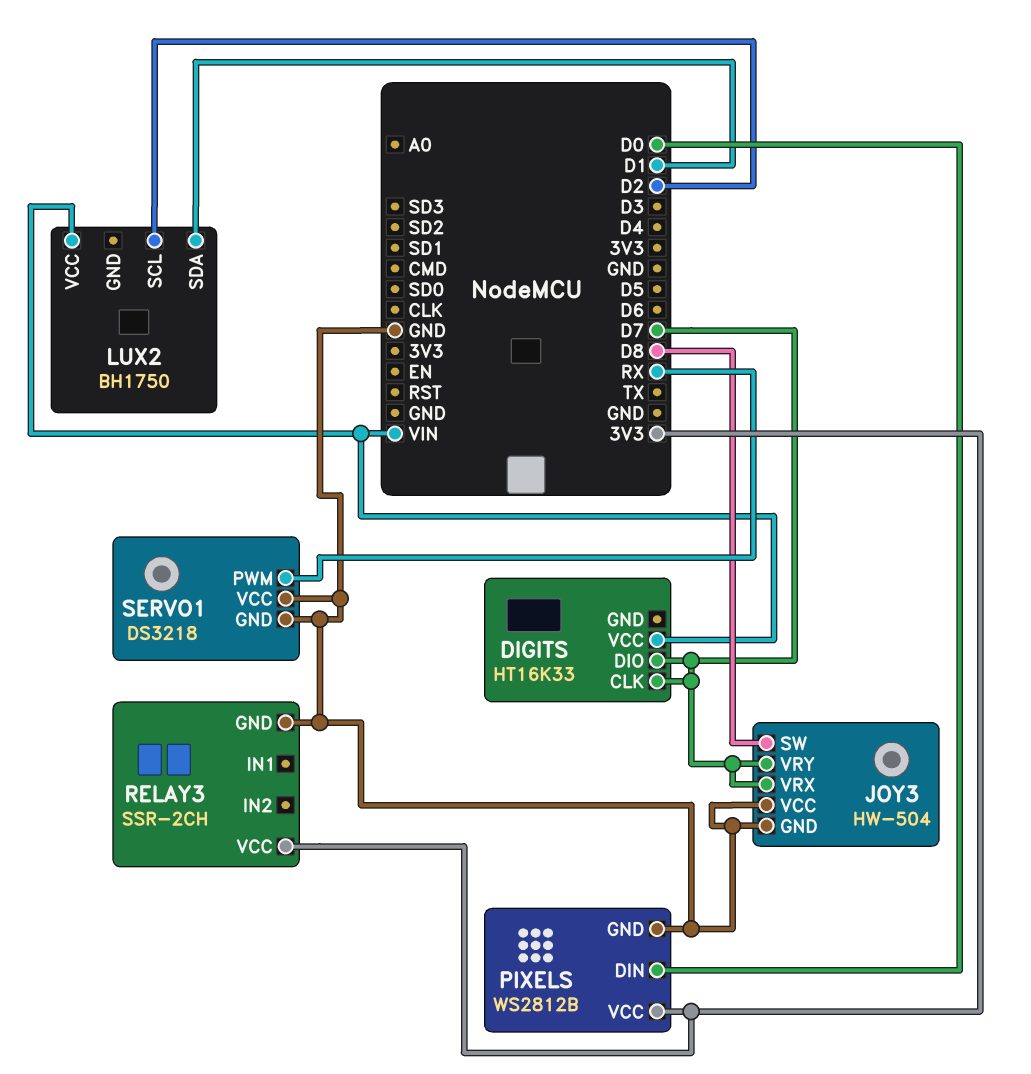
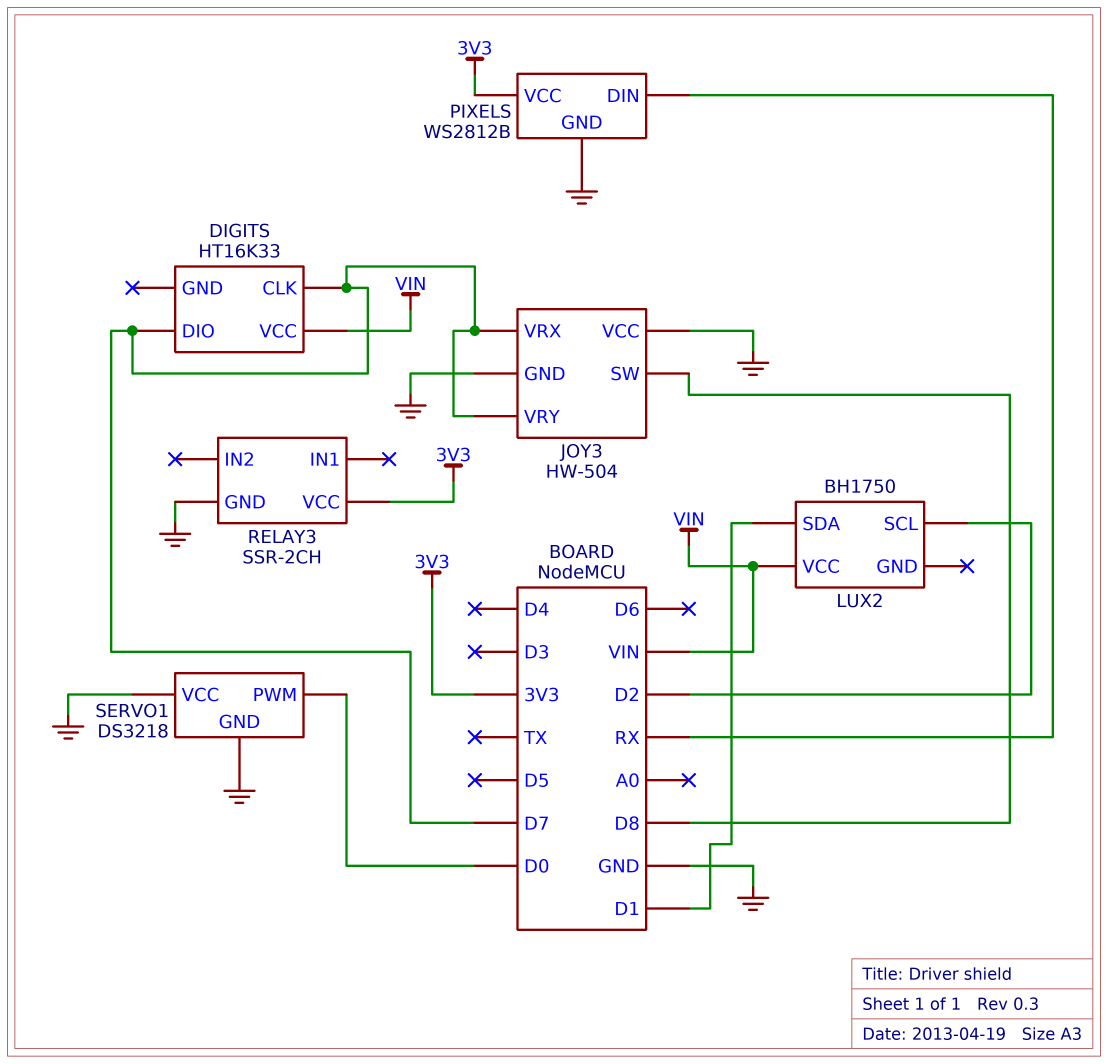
PIXELS pin DIN: D0 -> RX
SERVO1 pin PWM: RX -> D0

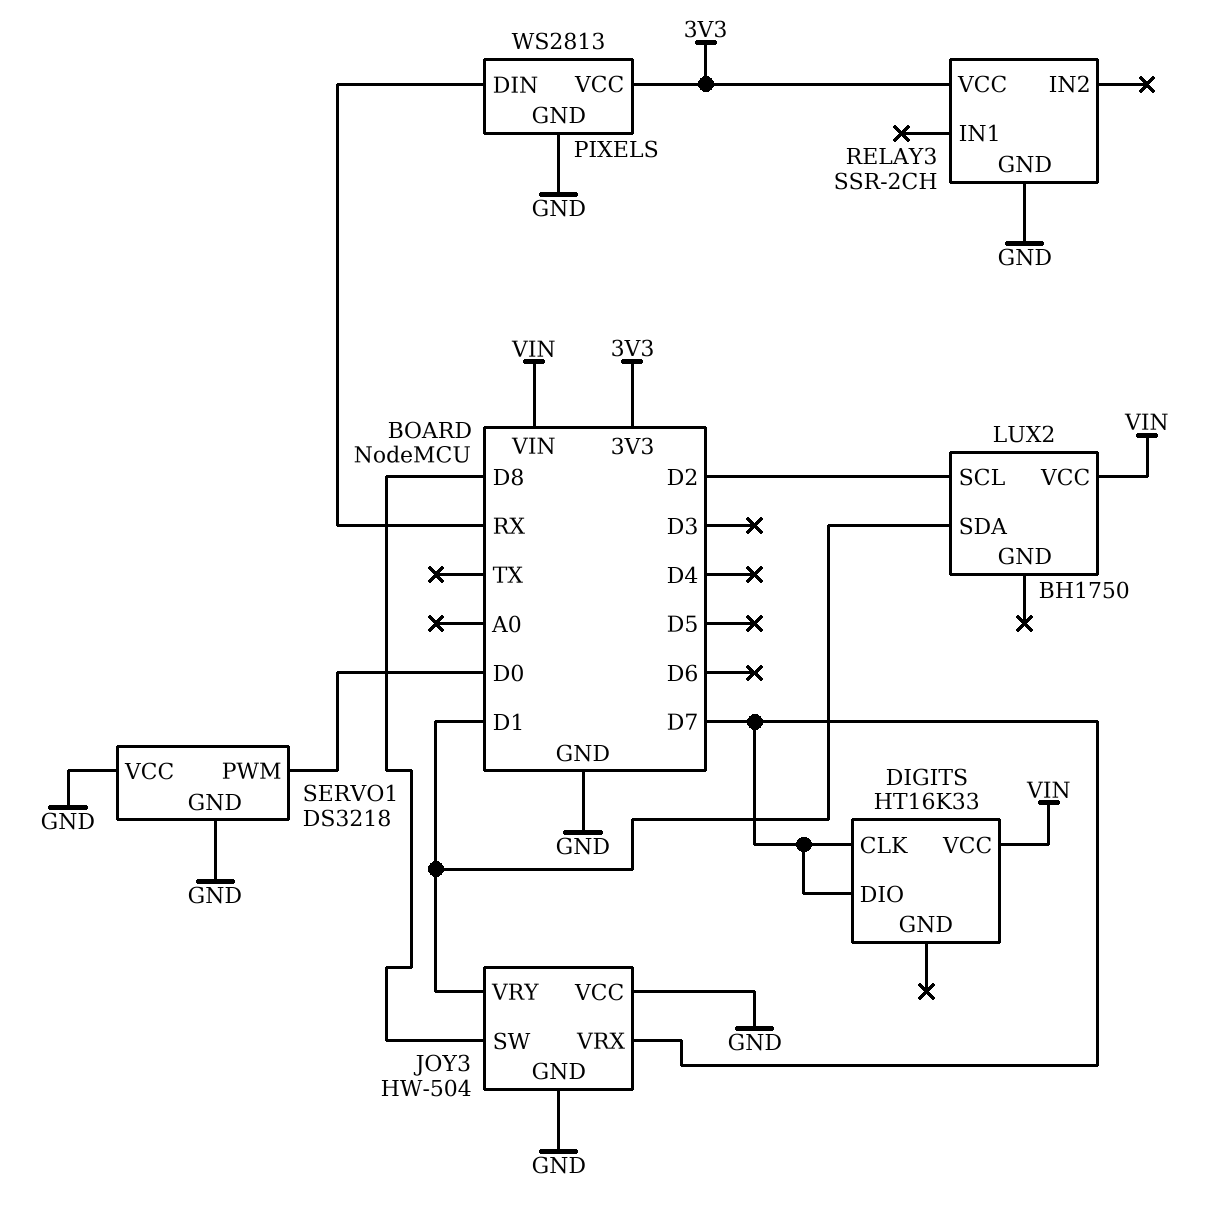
JOY3 pin VRY: D7 -> D1
PIXELS: WS2812B -> WS2813

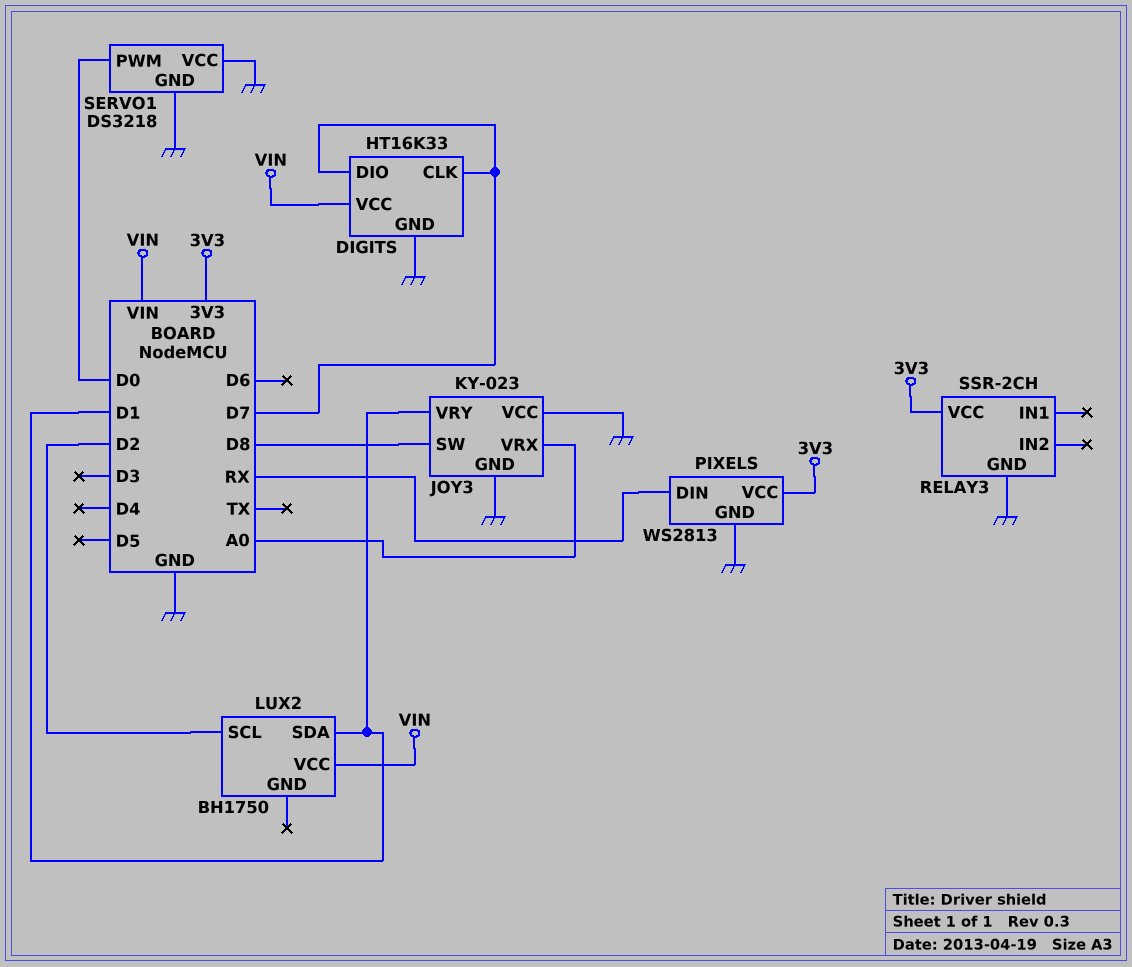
DIGITS pin GND: none -> GND
JOY3: HW-504 -> KY-023
JOY3 pin VRX: D7 -> A0

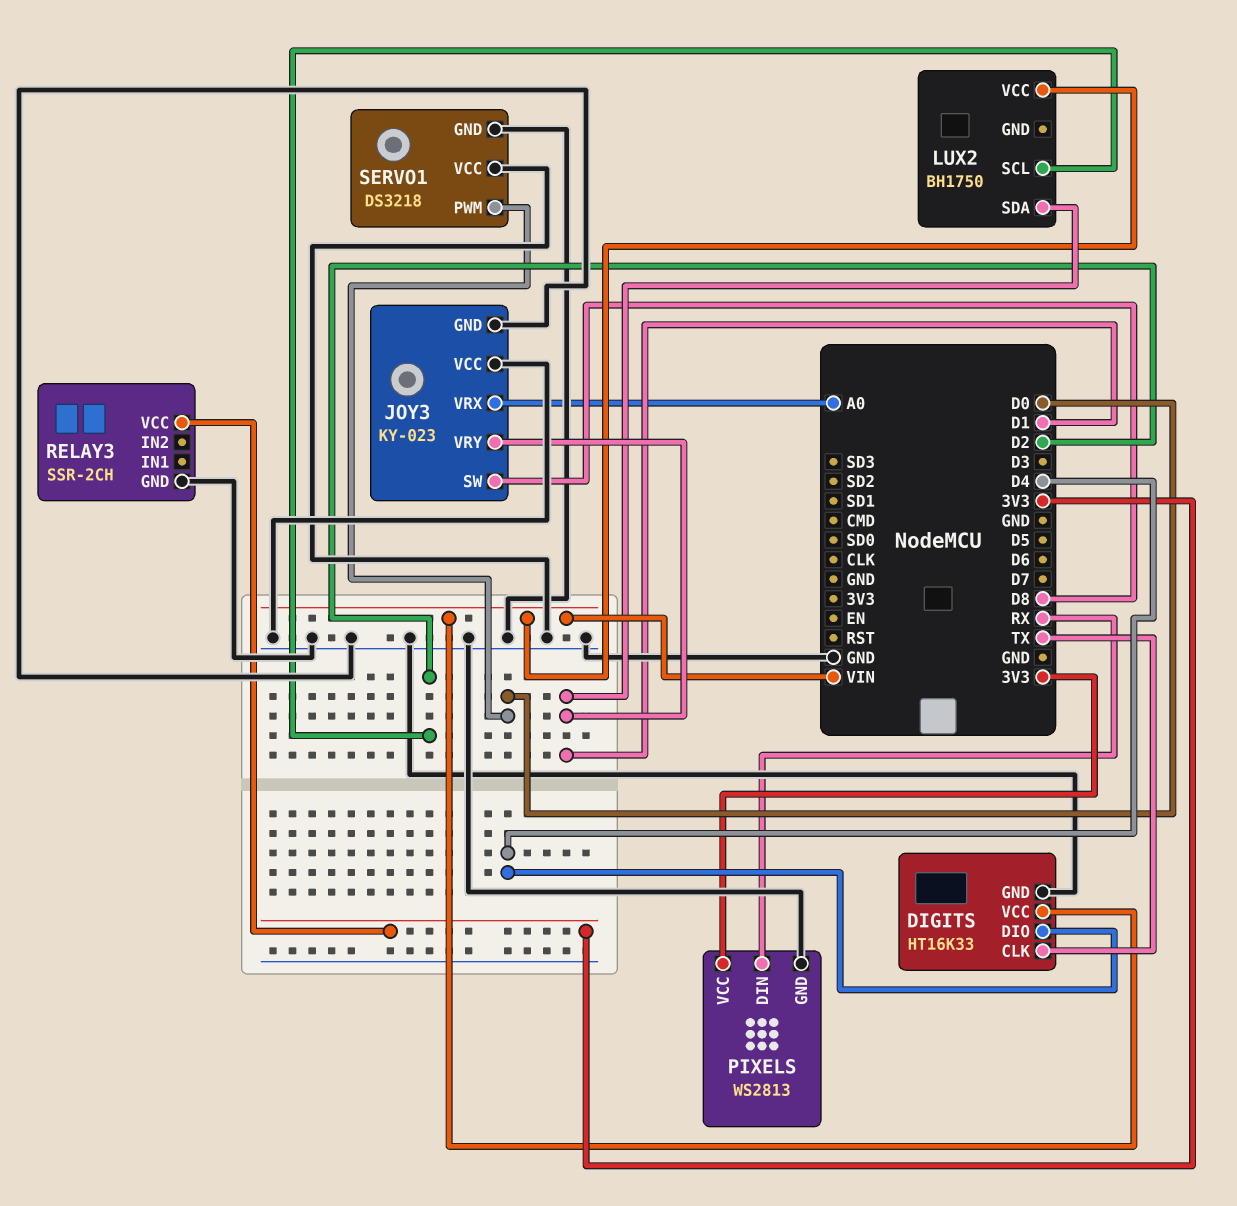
DIGITS pin CLK: D7 -> TX
DIGITS pin DIO: D7 -> D4

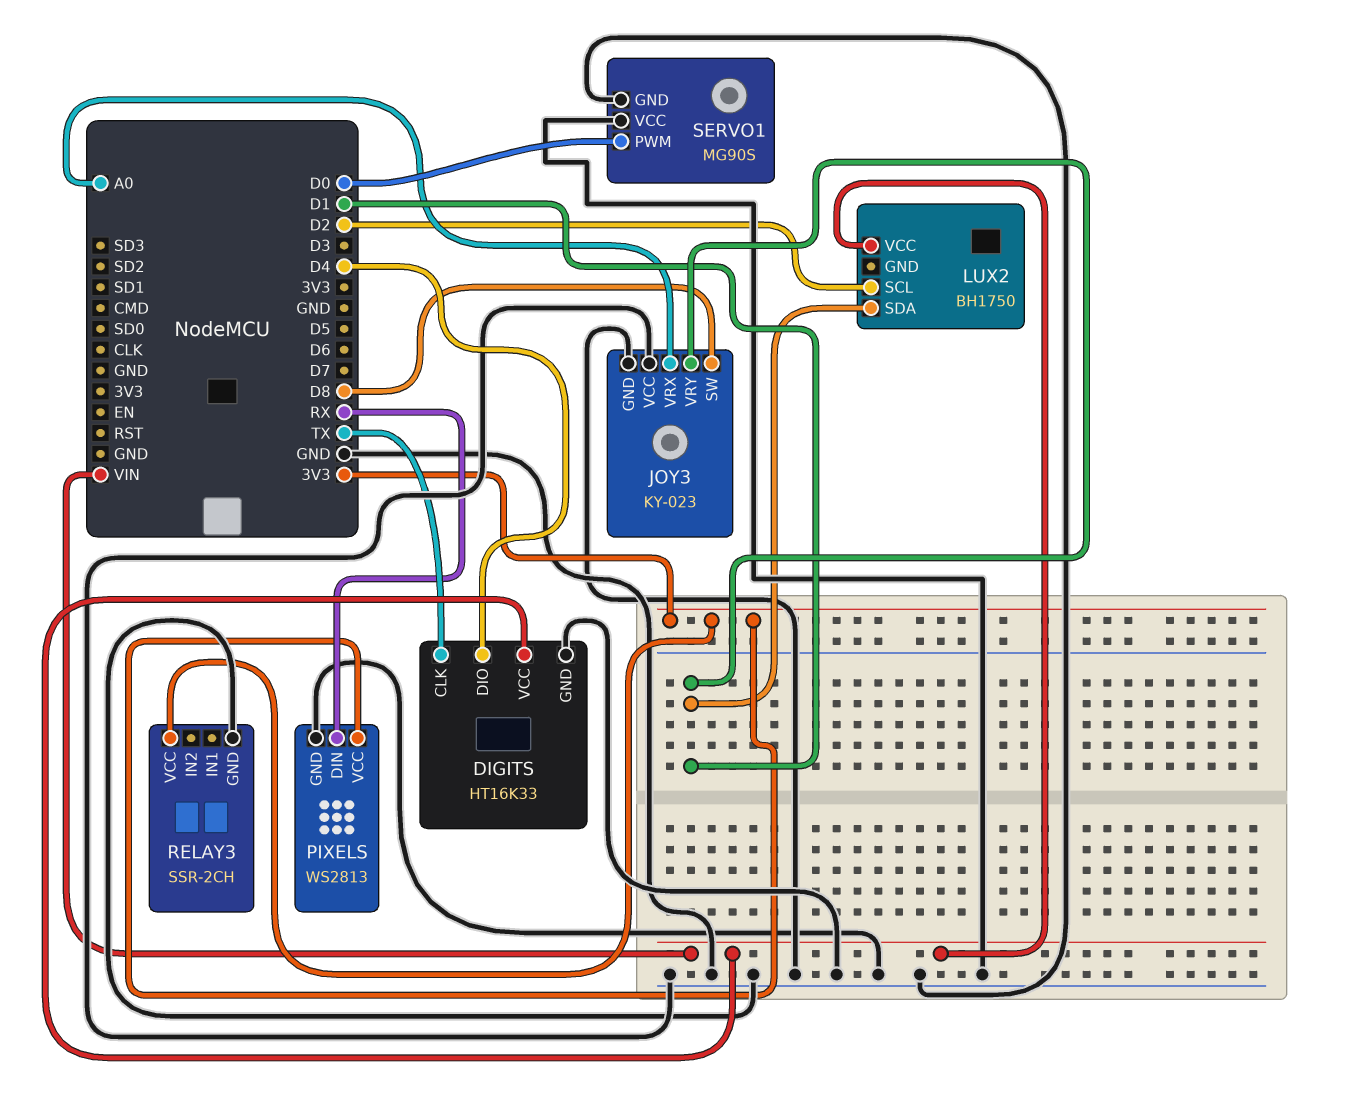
SERVO1: DS3218 -> MG90S

